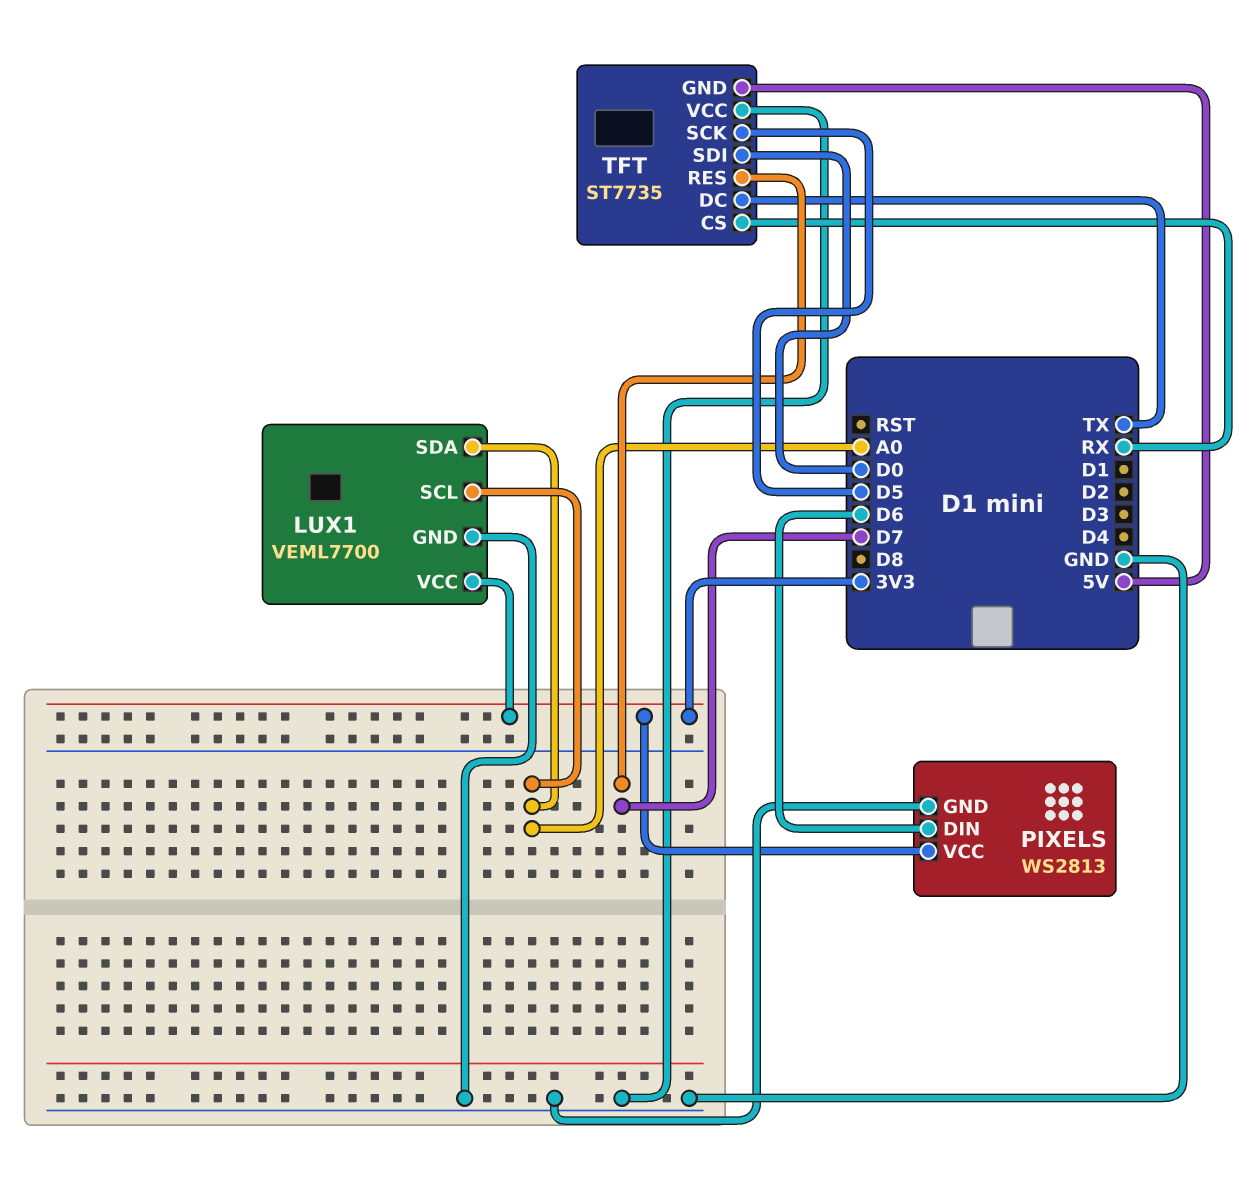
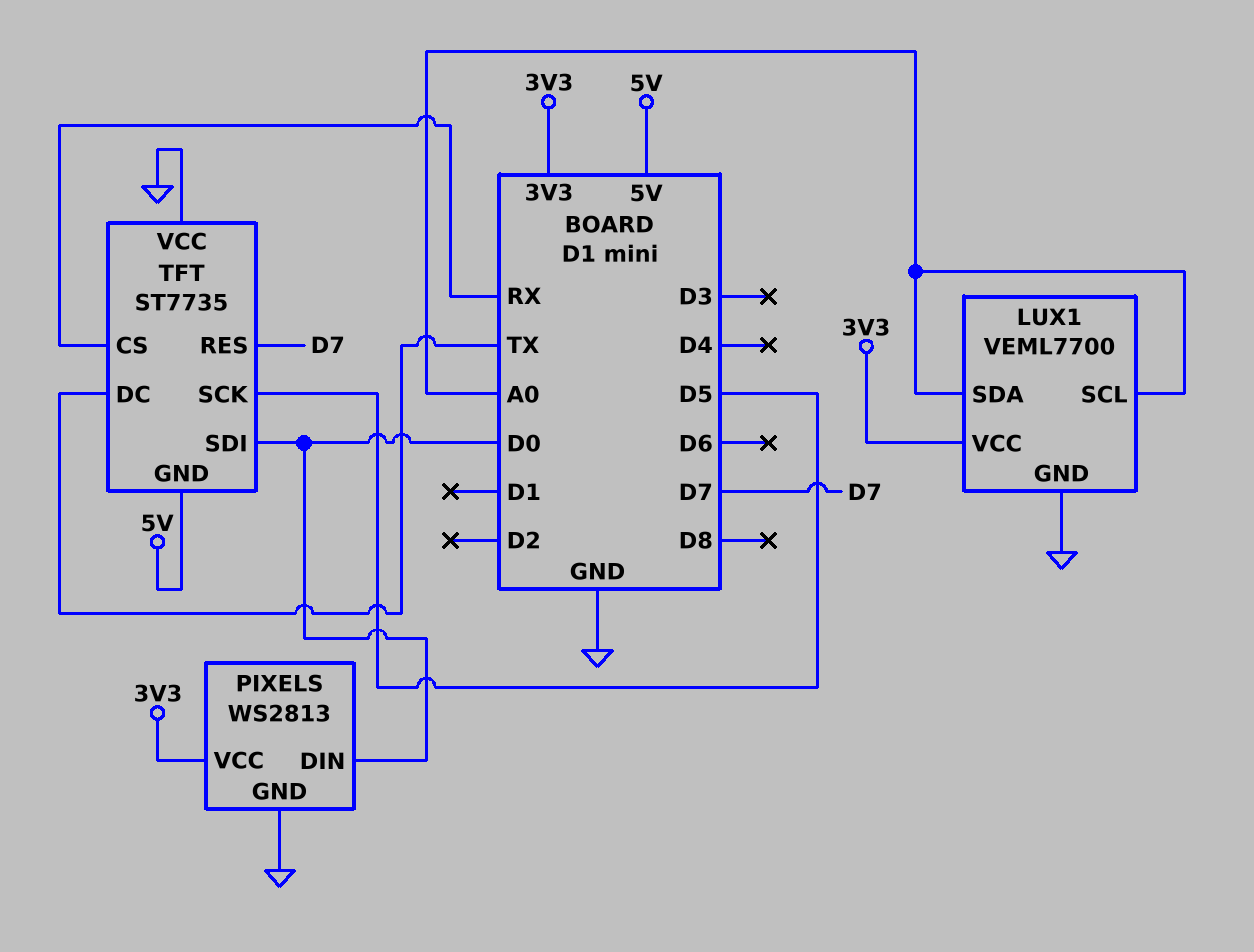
PIXELS pin DIN: D6 -> D0

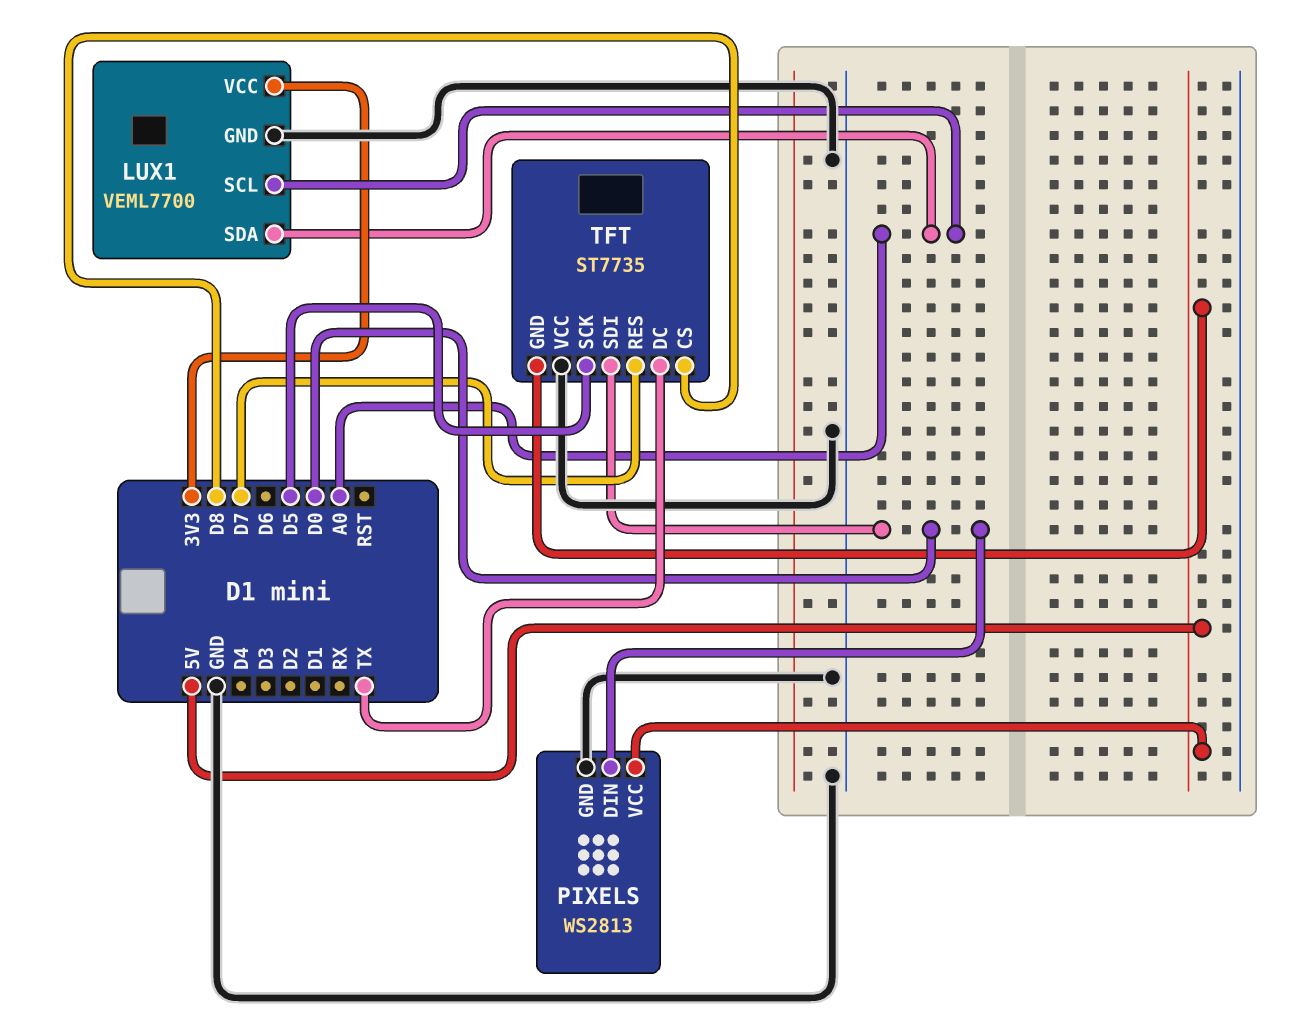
PIXELS pin VCC: 3V3 -> 5V
TFT pin CS: RX -> D8

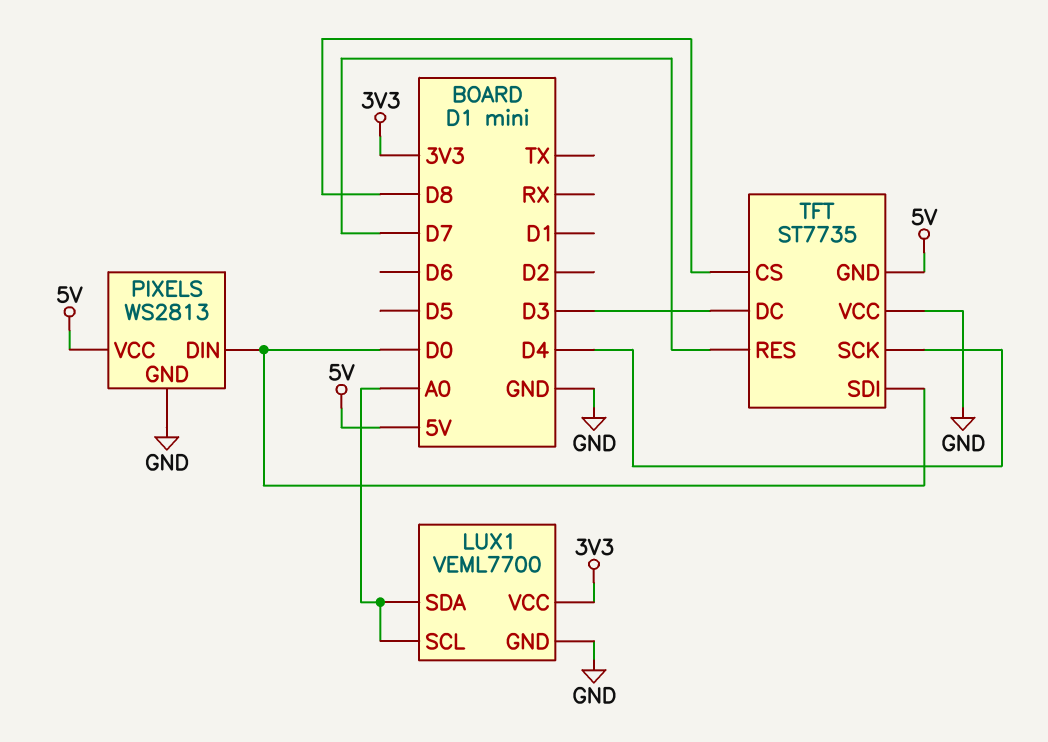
TFT pin DC: TX -> D3
TFT pin SCK: D5 -> D4

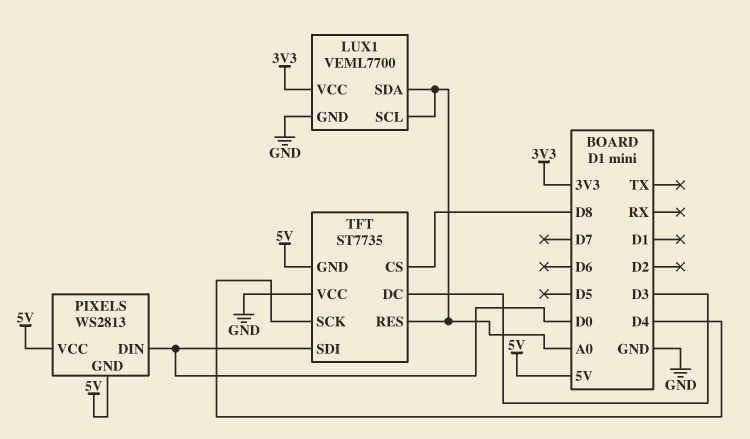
PIXELS pin GND: GND -> 5V
TFT pin RES: D7 -> A0

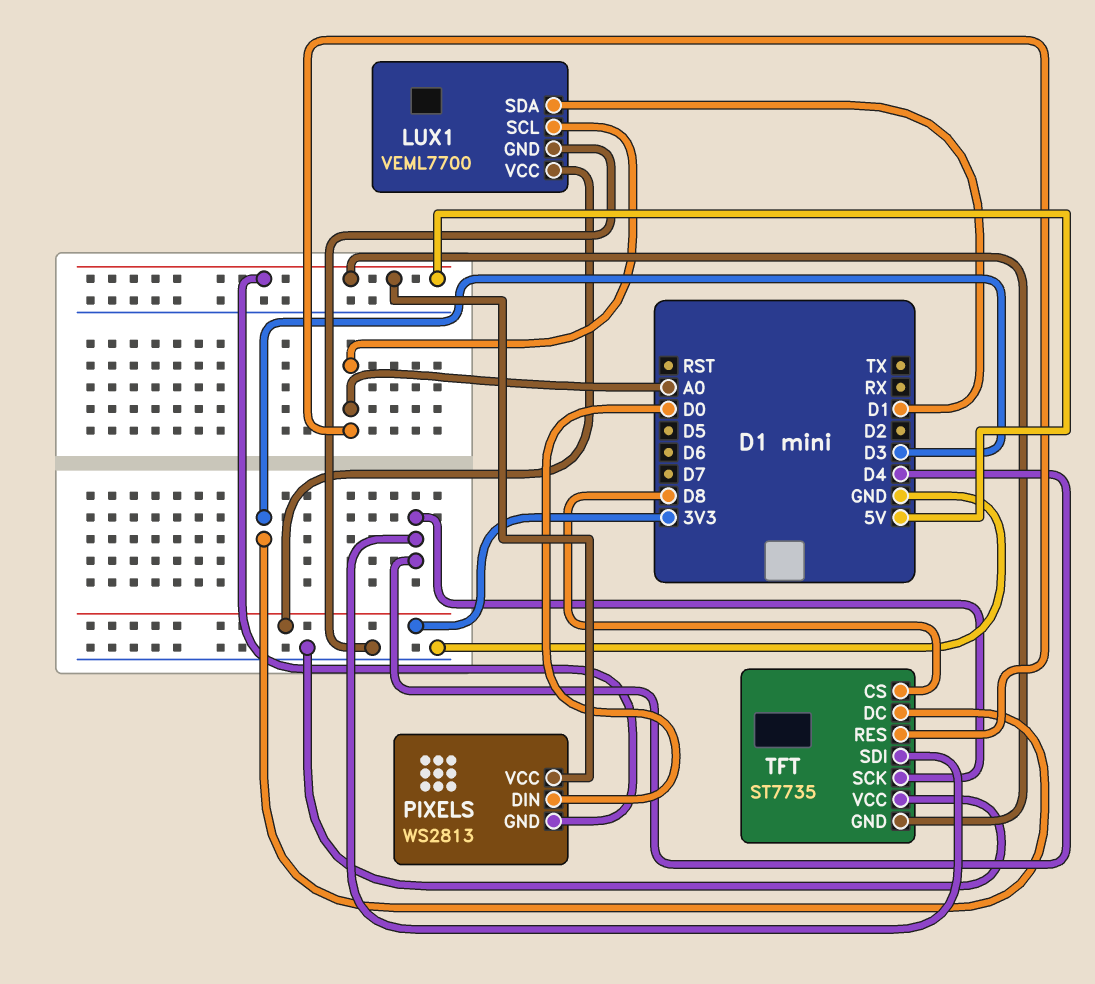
LUX1 pin SDA: A0 -> D1
TFT pin SDI: D0 -> D4

